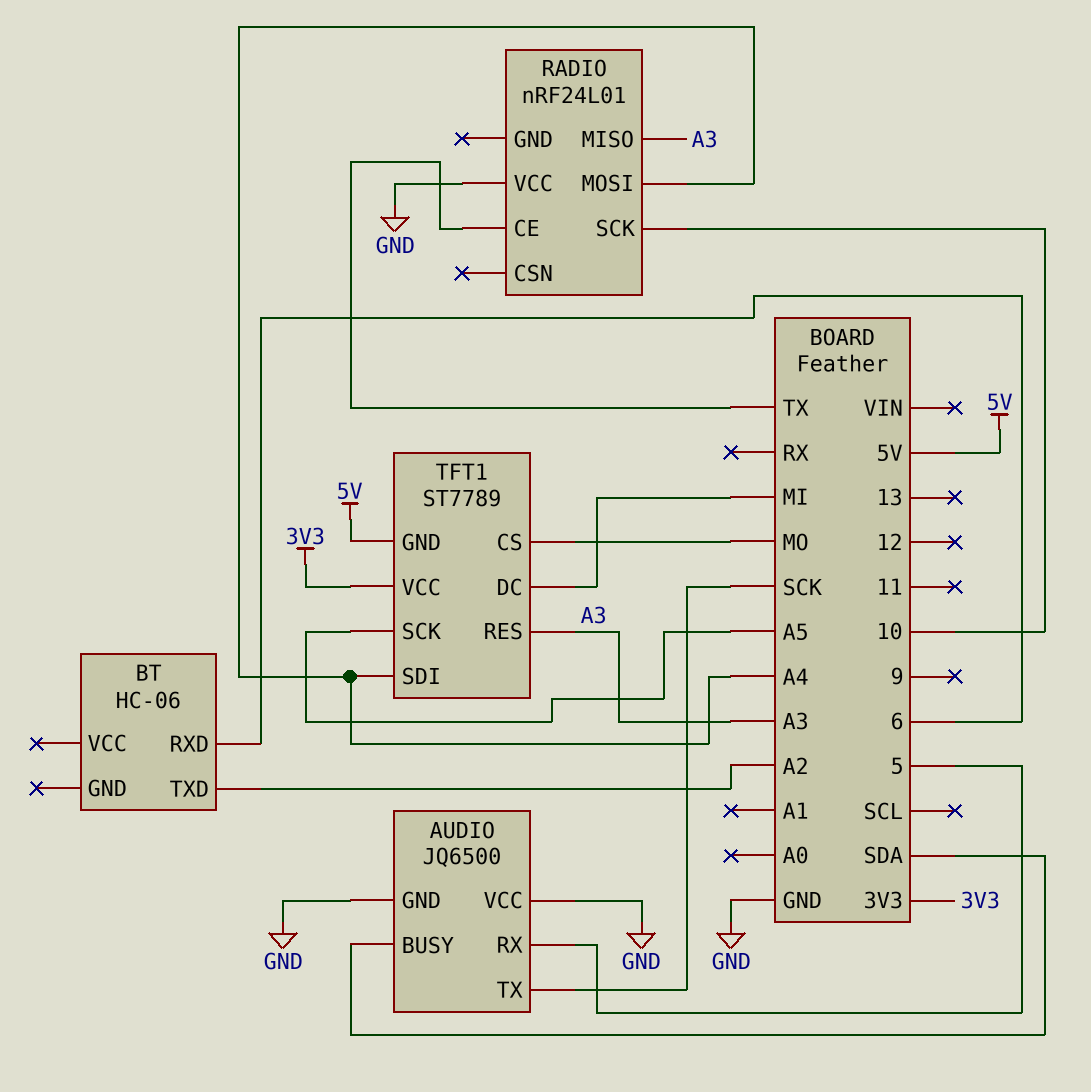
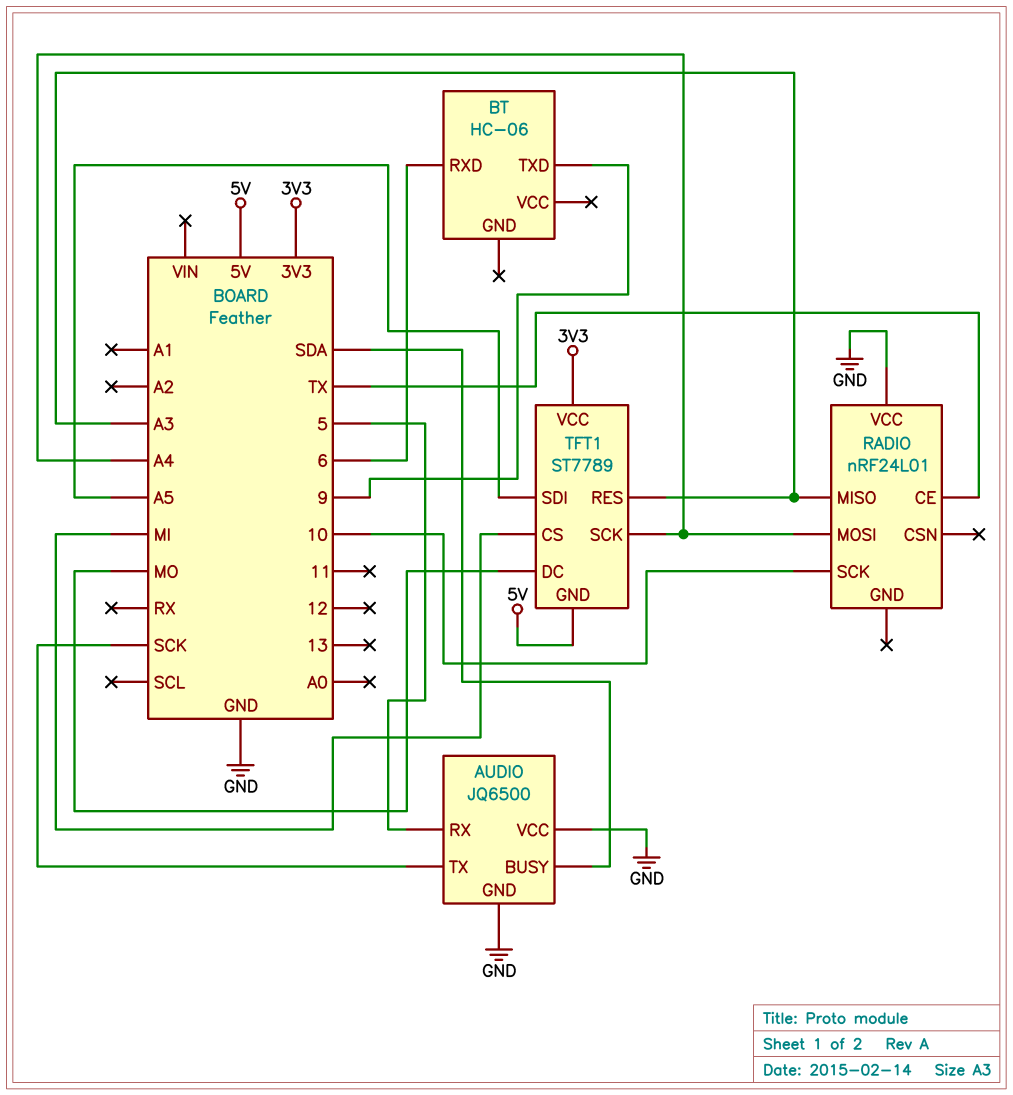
BT pin TXD: A2 -> 9
TFT1 pin CS: MO -> MI
TFT1 pin DC: MI -> MO
TFT1 pin SCK: A5 -> A4
TFT1 pin SDI: A4 -> A5

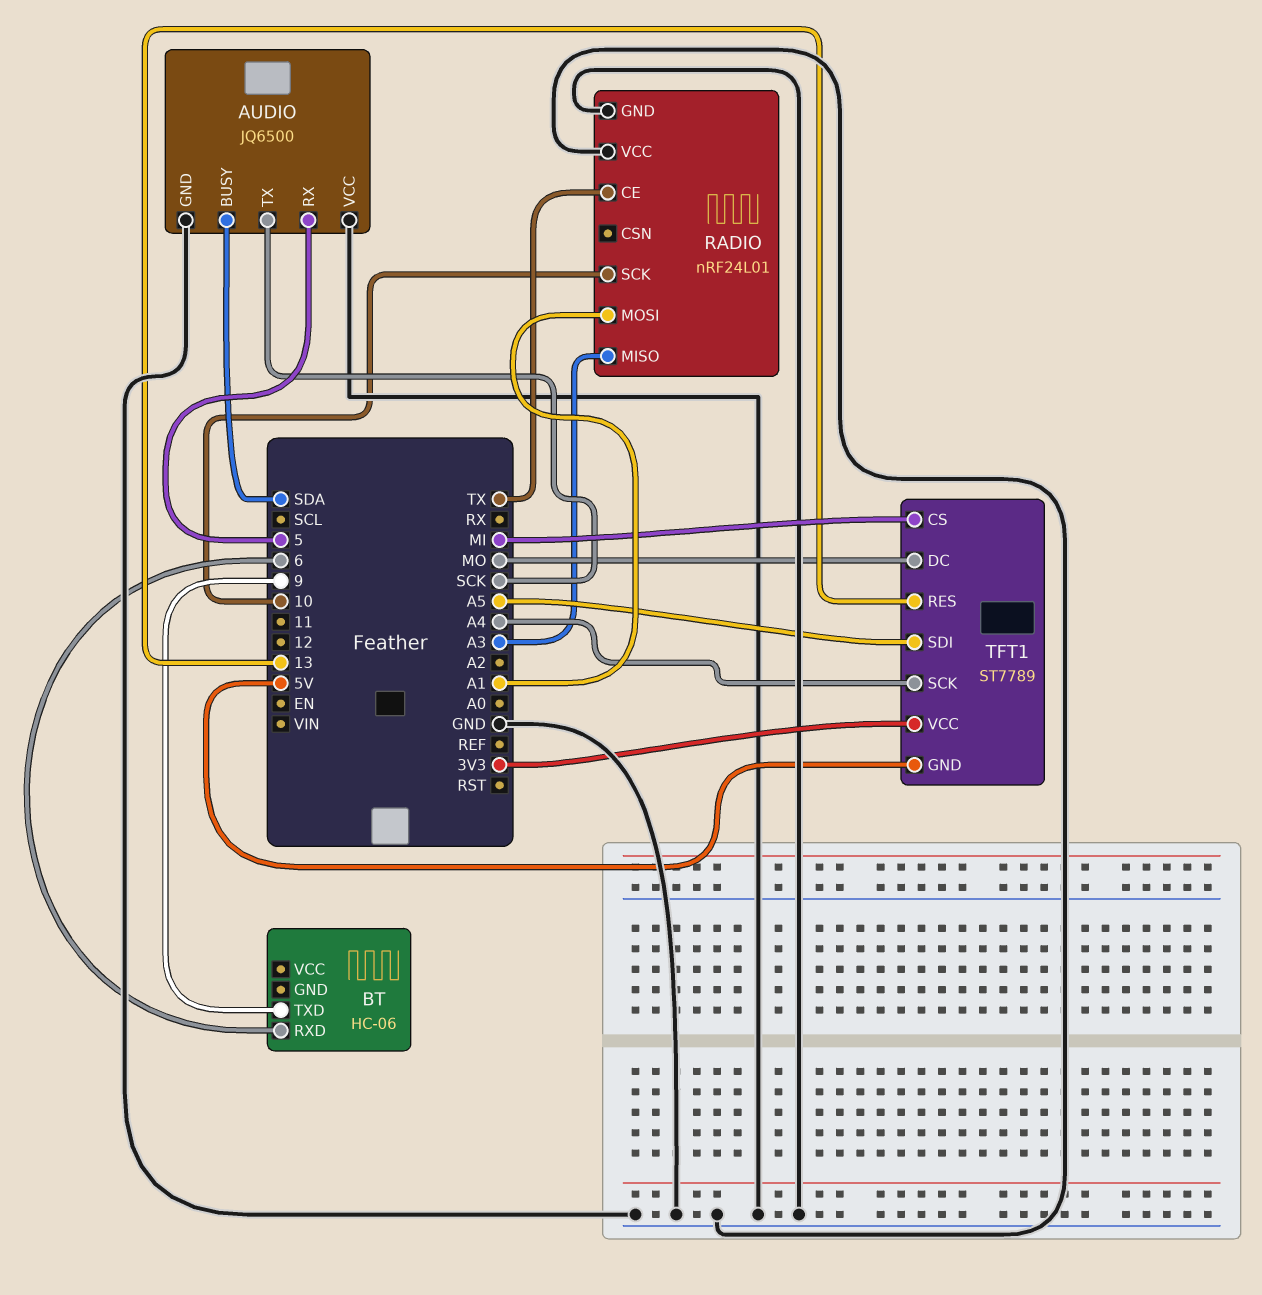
RADIO pin GND: none -> GND
RADIO pin MOSI: A4 -> A1
TFT1 pin RES: A3 -> 13

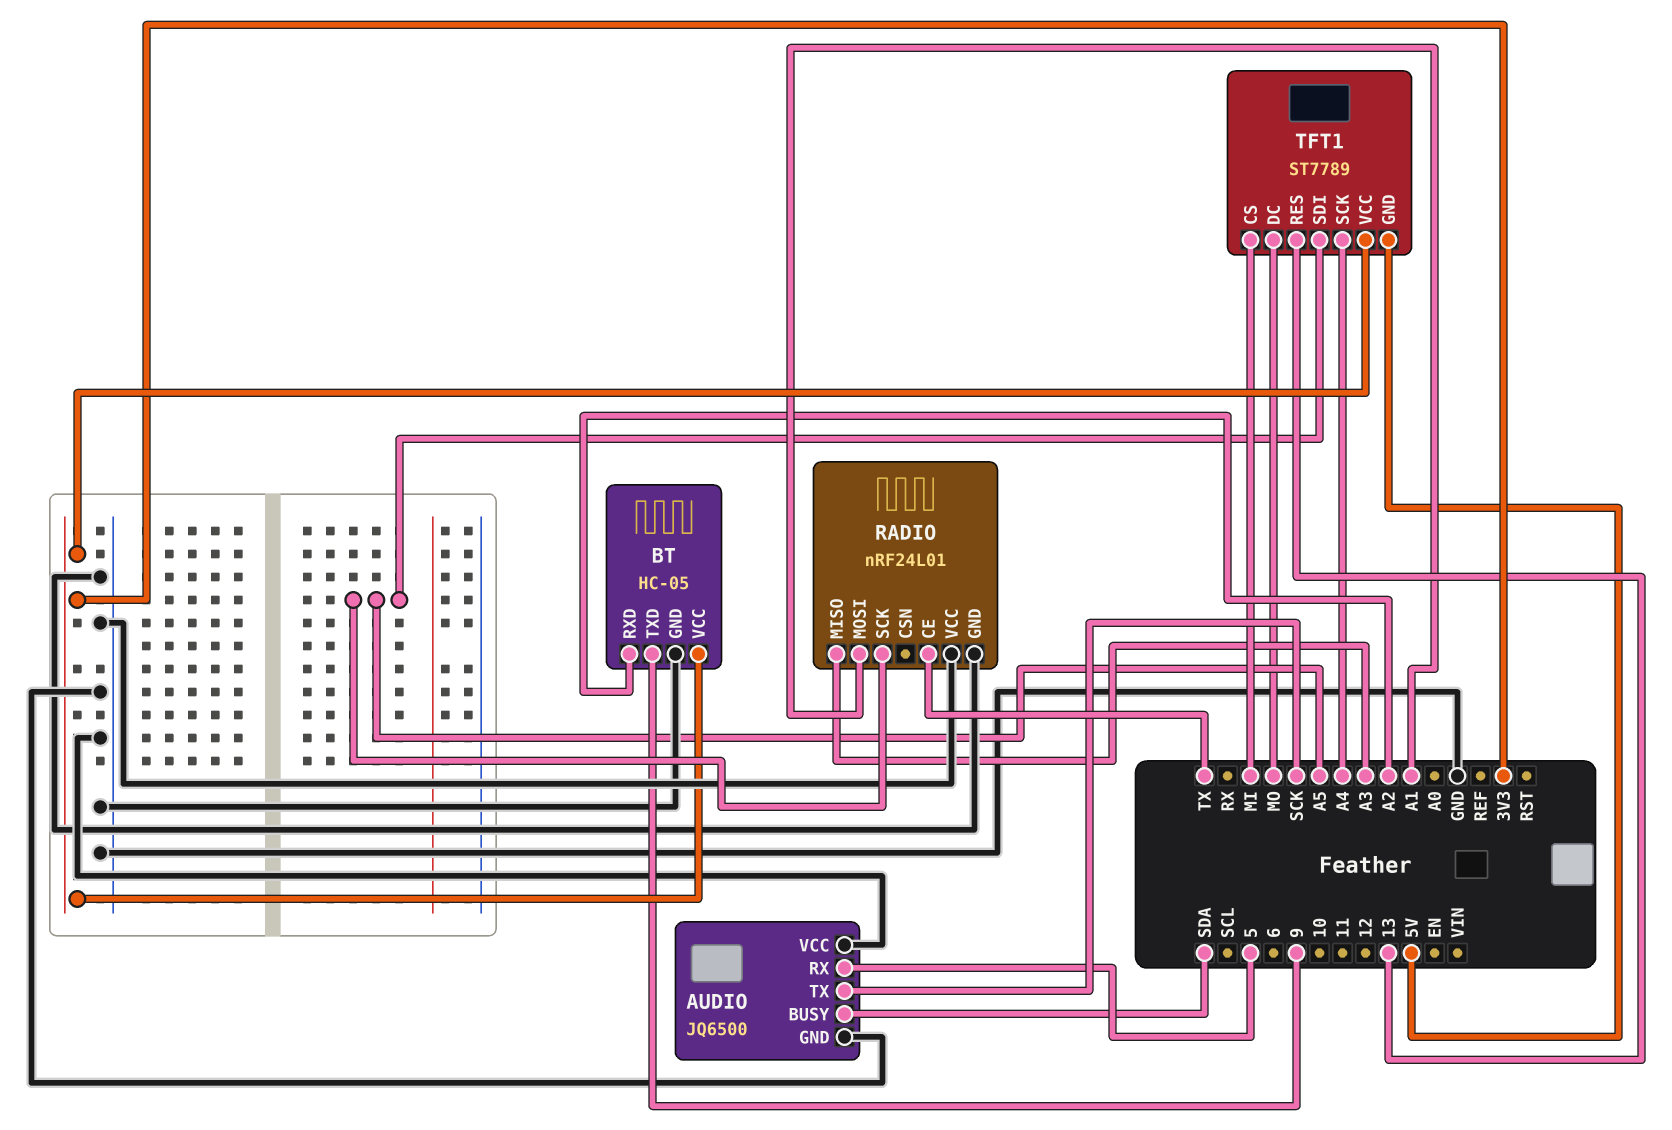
BT: HC-06 -> HC-05
BT pin GND: none -> GND
BT pin RXD: 6 -> A2
BT pin VCC: none -> 3V3
RADIO pin SCK: 10 -> A5

